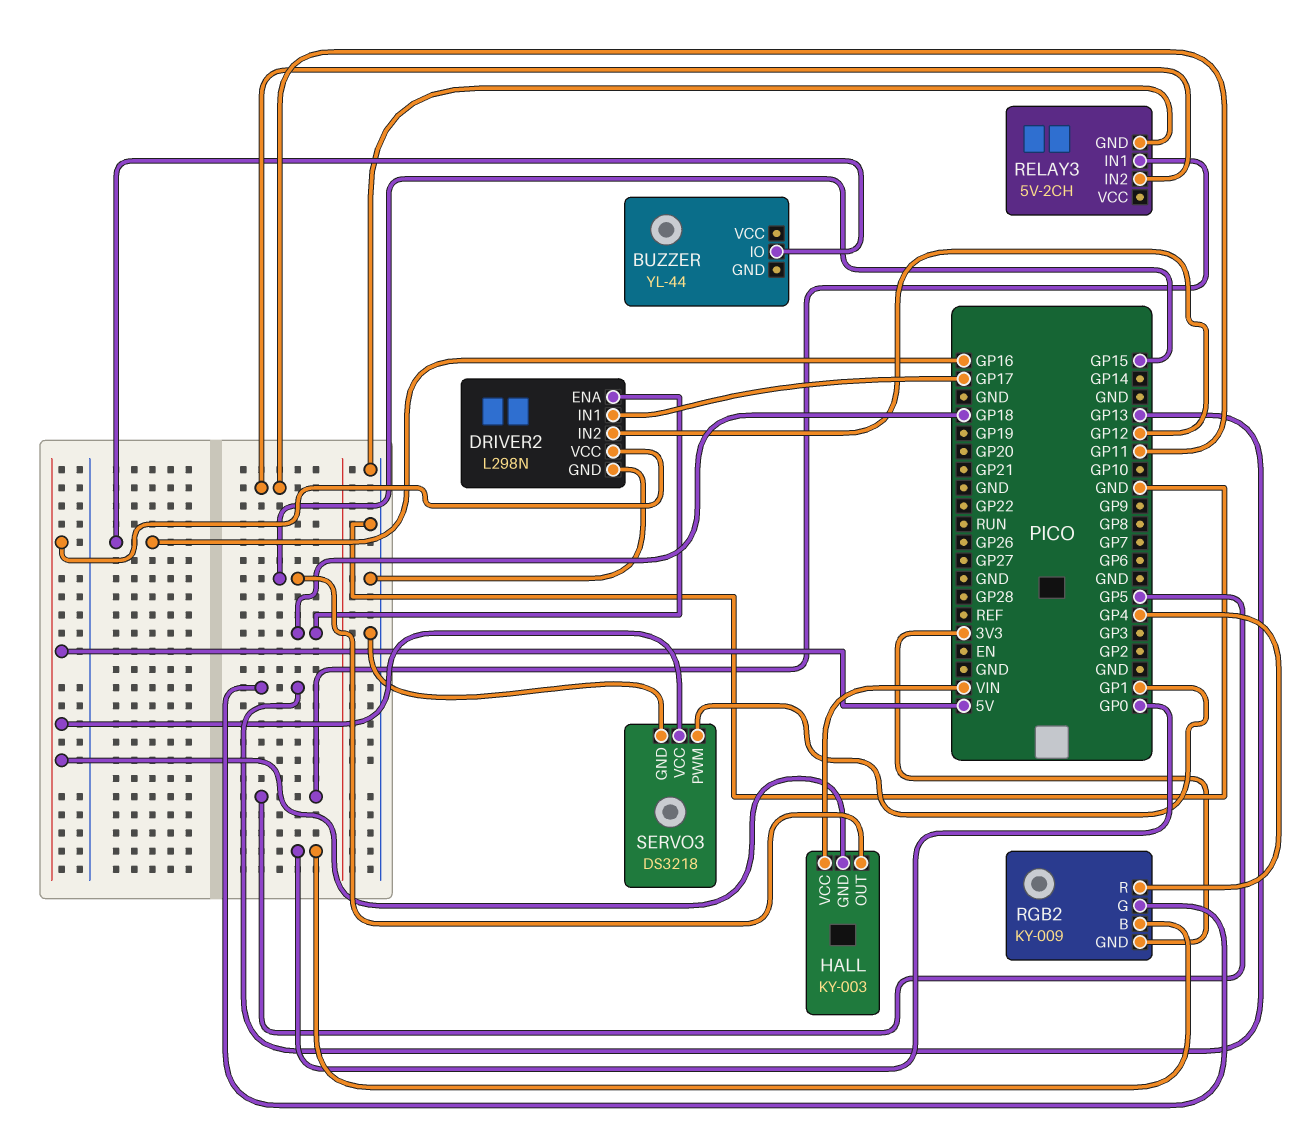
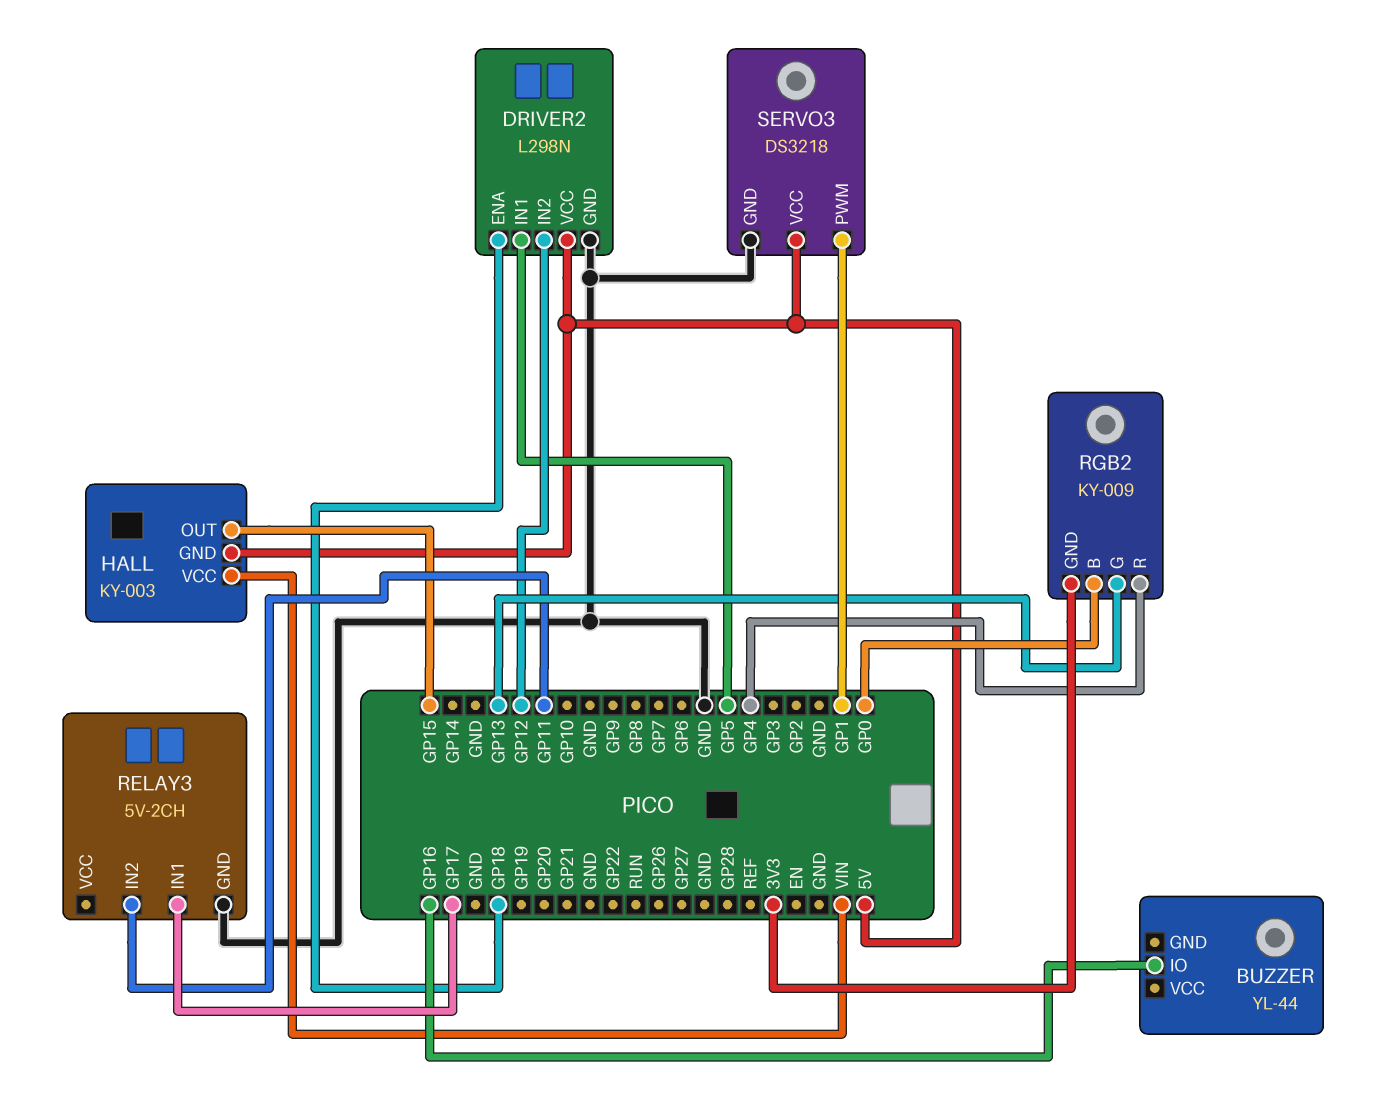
DRIVER2 pin IN1: GP17 -> GP5
RELAY3 pin IN1: GP5 -> GP17

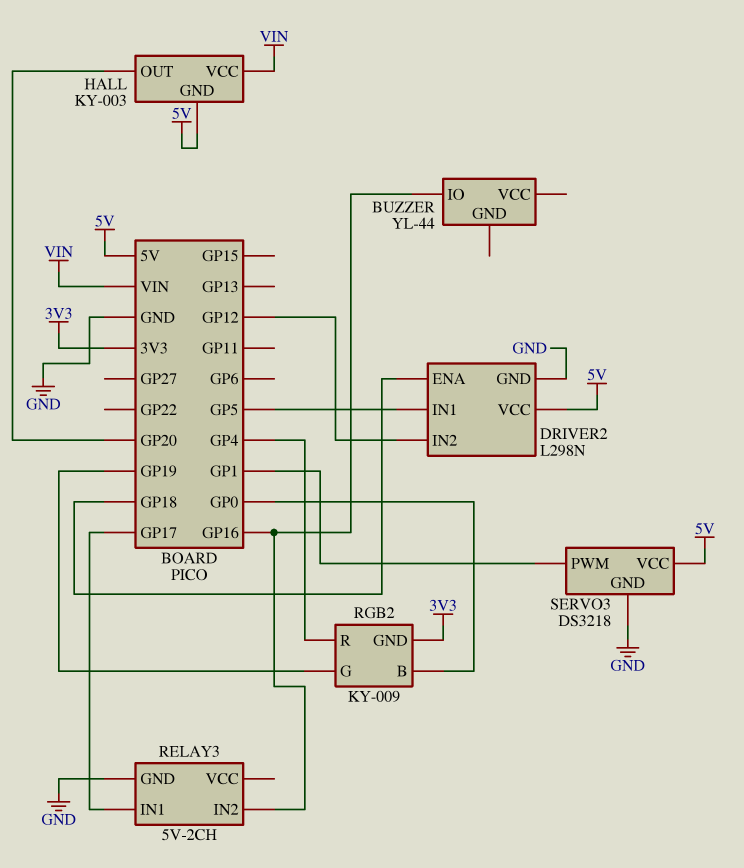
HALL pin OUT: GP15 -> GP20
RELAY3 pin IN2: GP11 -> GP16
RGB2 pin G: GP13 -> GP19

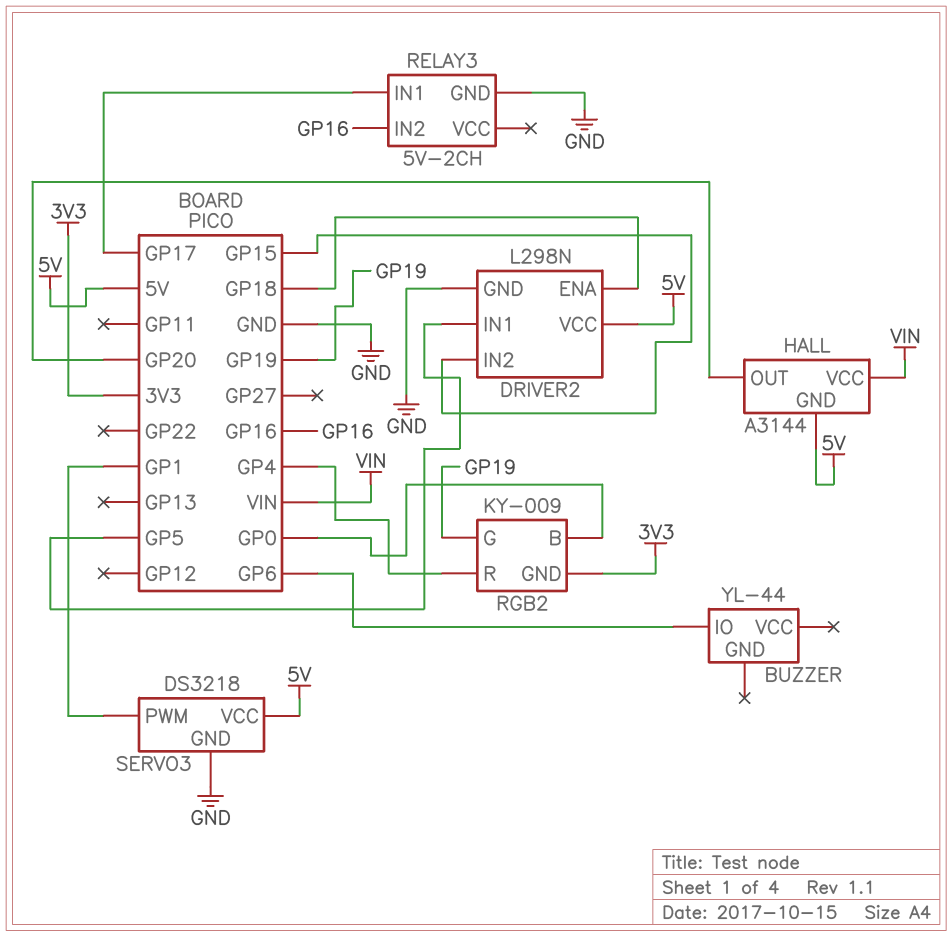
BUZZER pin IO: GP16 -> GP6
DRIVER2 pin IN2: GP12 -> GP15
HALL: KY-003 -> A3144

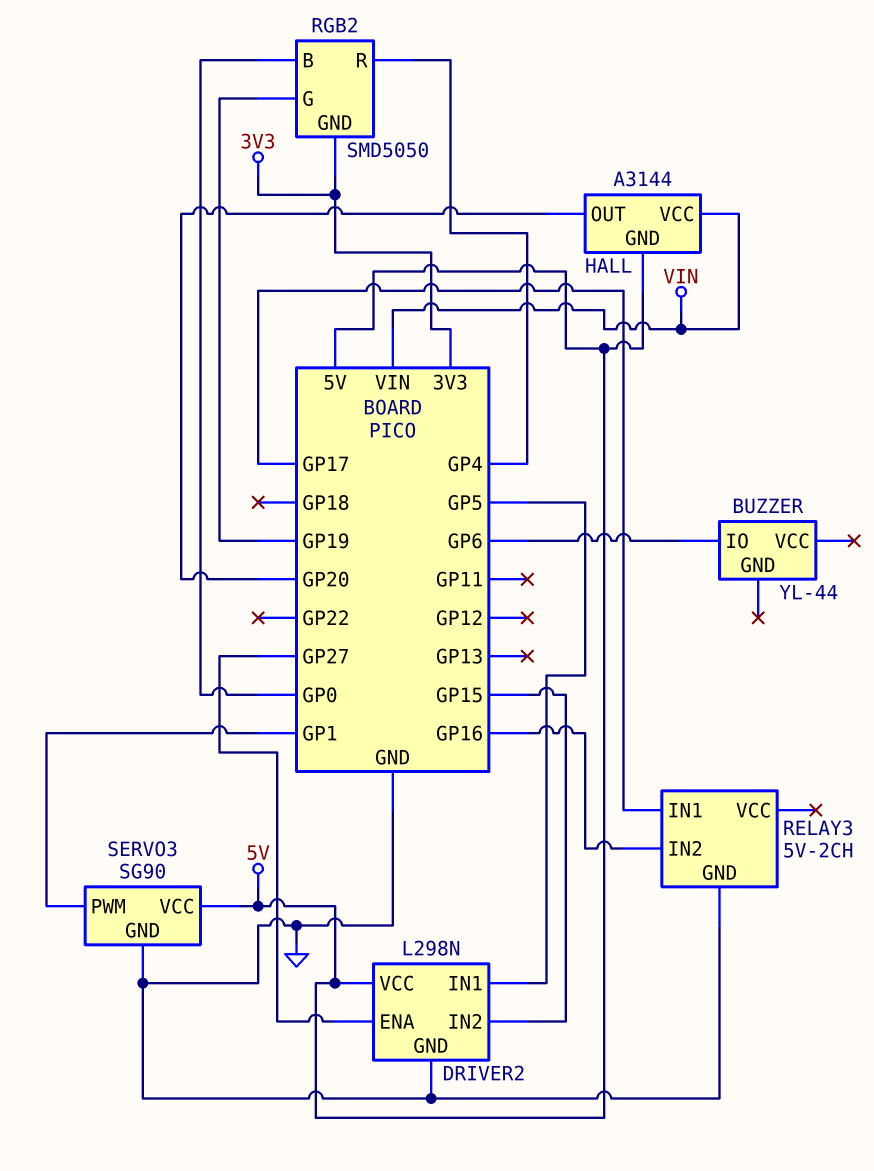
DRIVER2 pin ENA: GP18 -> GP27
RGB2: KY-009 -> SMD5050
SERVO3: DS3218 -> SG90

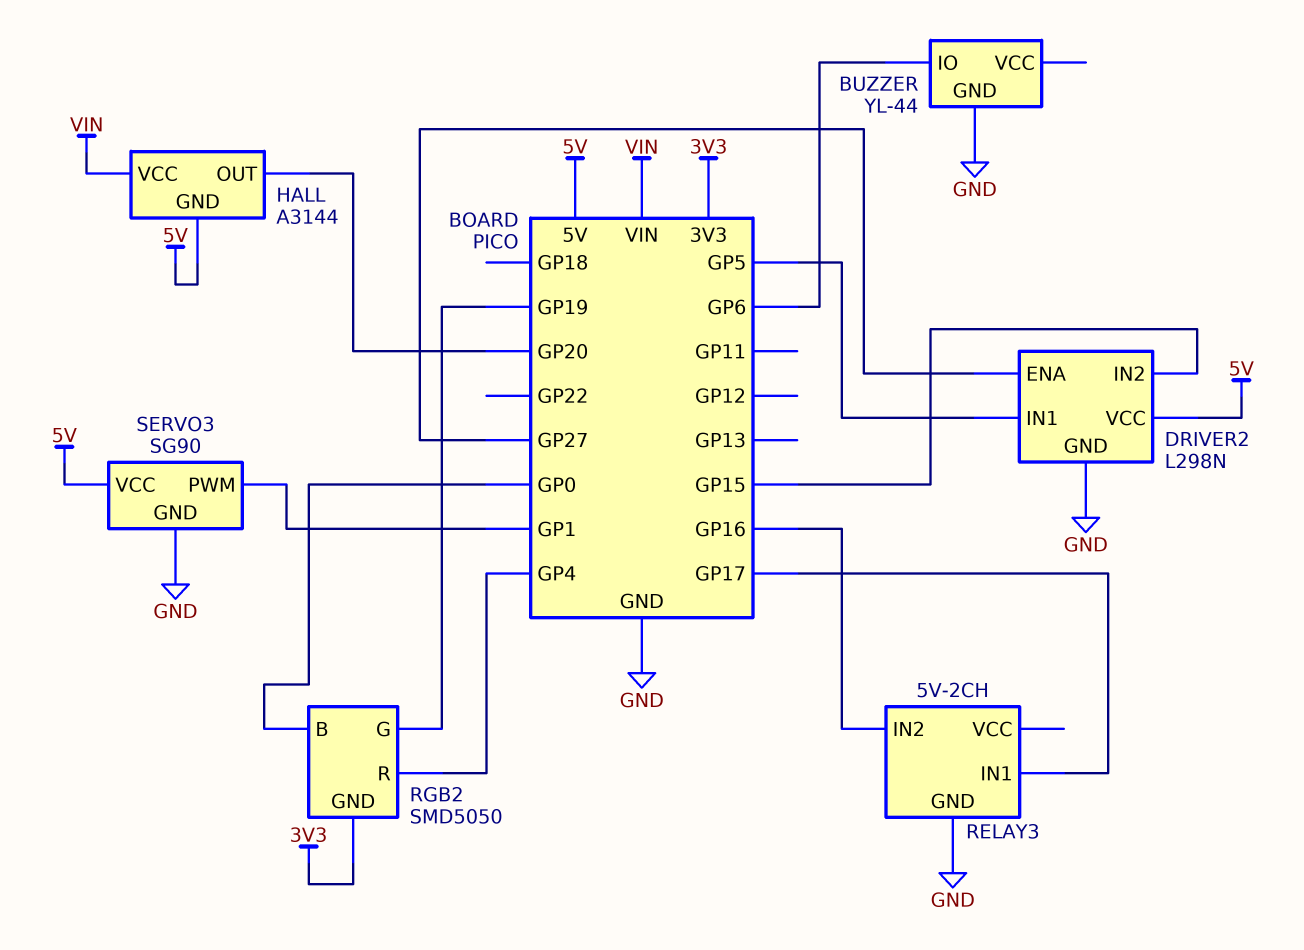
BUZZER pin GND: none -> GND

